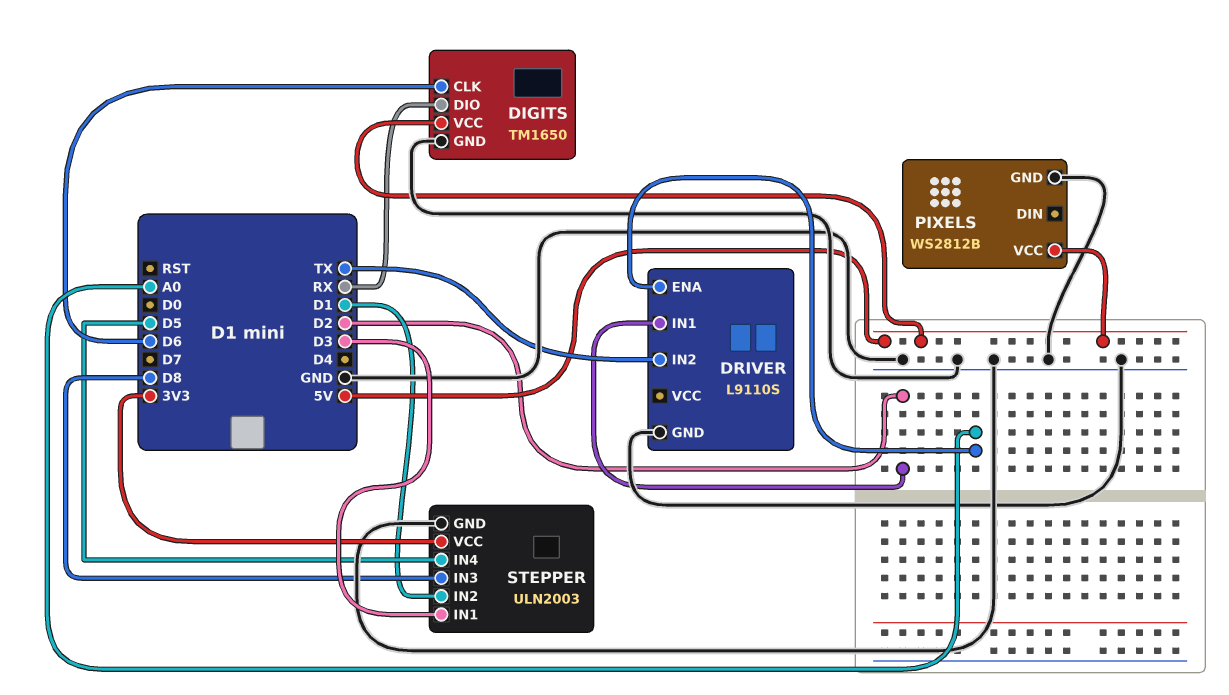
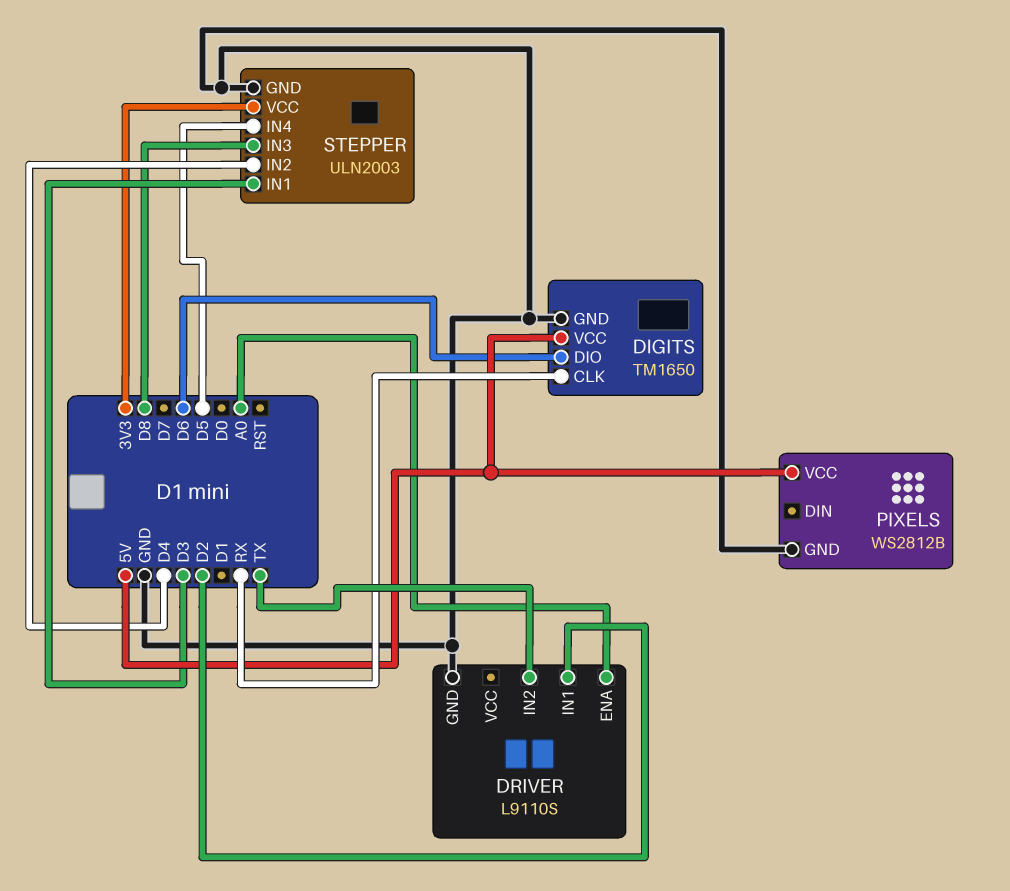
DIGITS pin CLK: D6 -> RX
DIGITS pin DIO: RX -> D6
STEPPER pin IN2: D1 -> D4

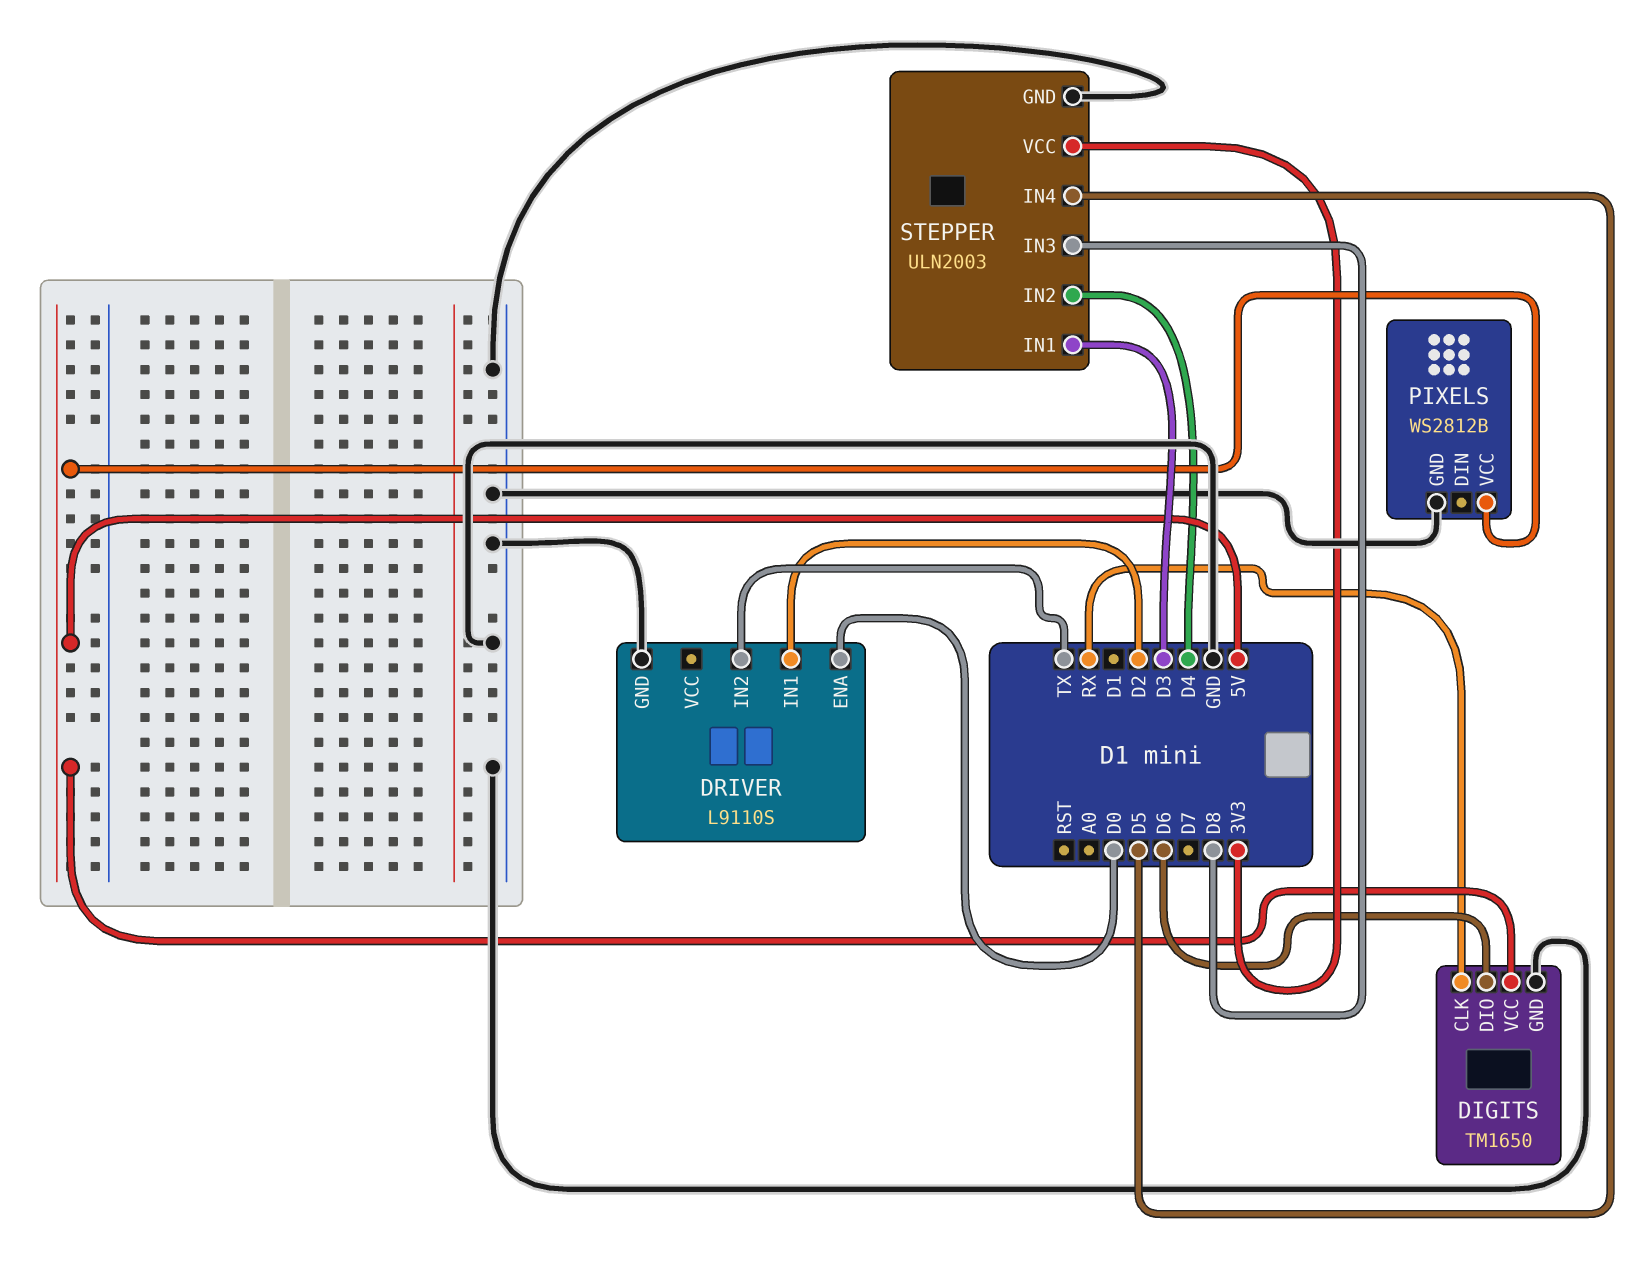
DRIVER pin ENA: A0 -> D0

